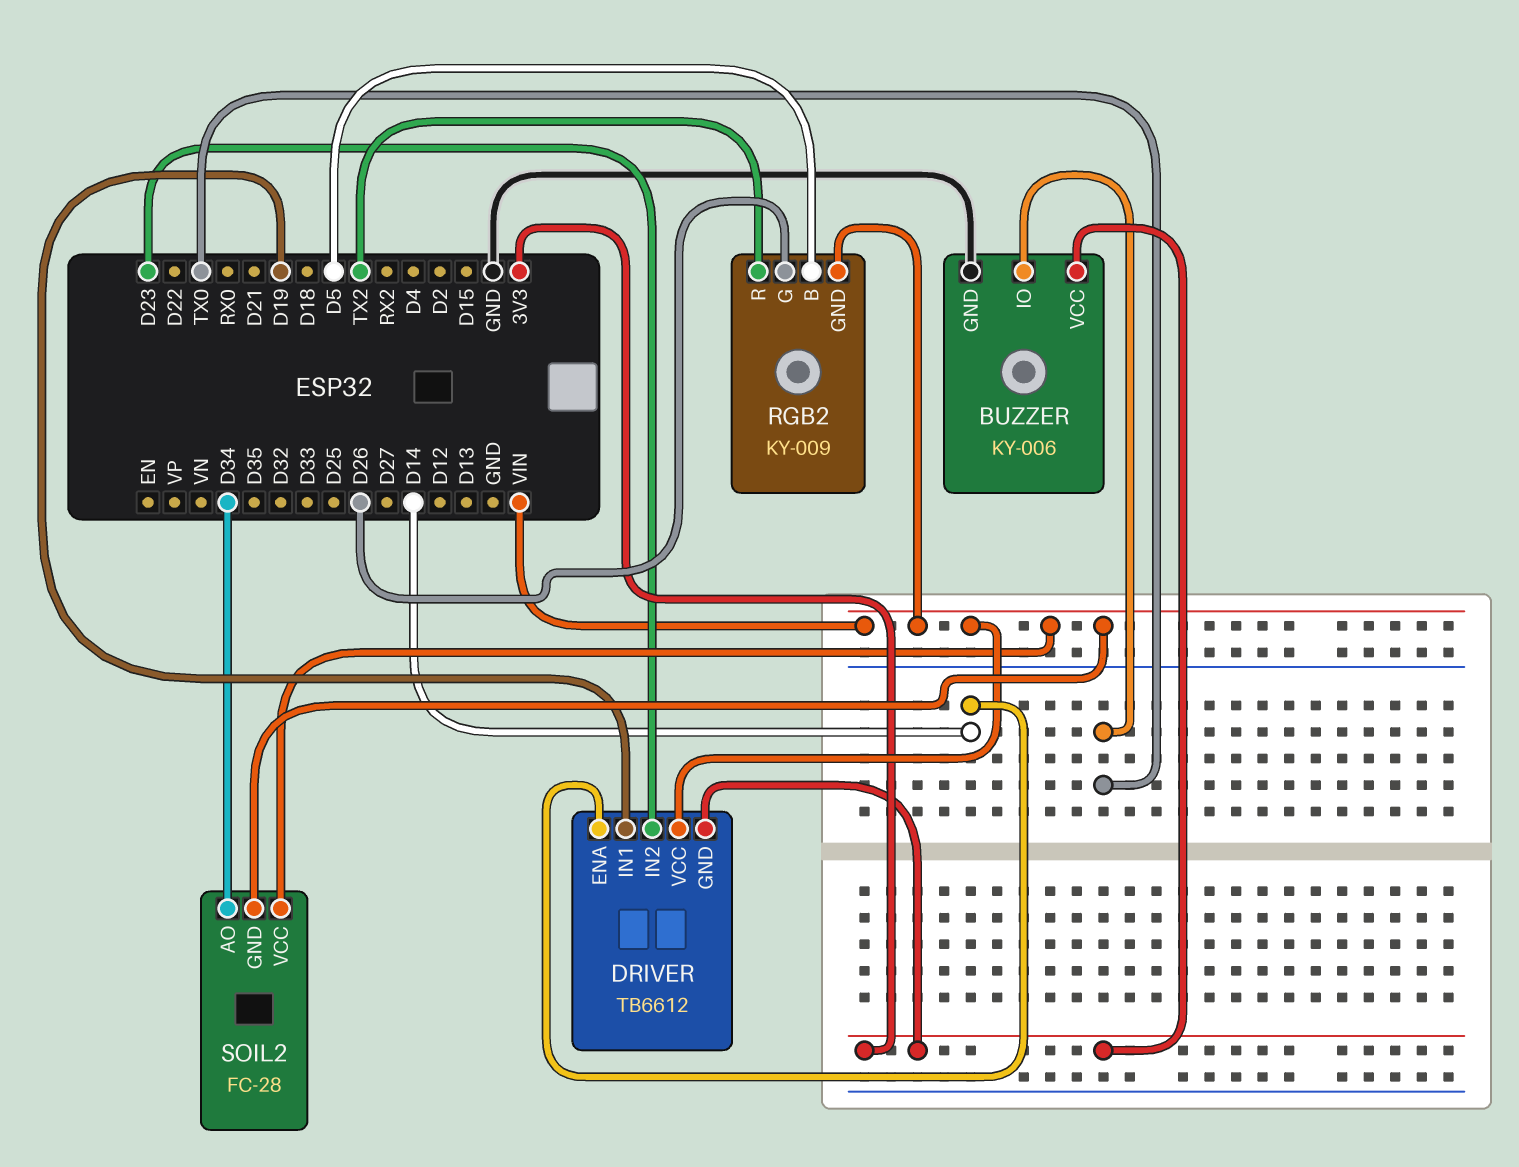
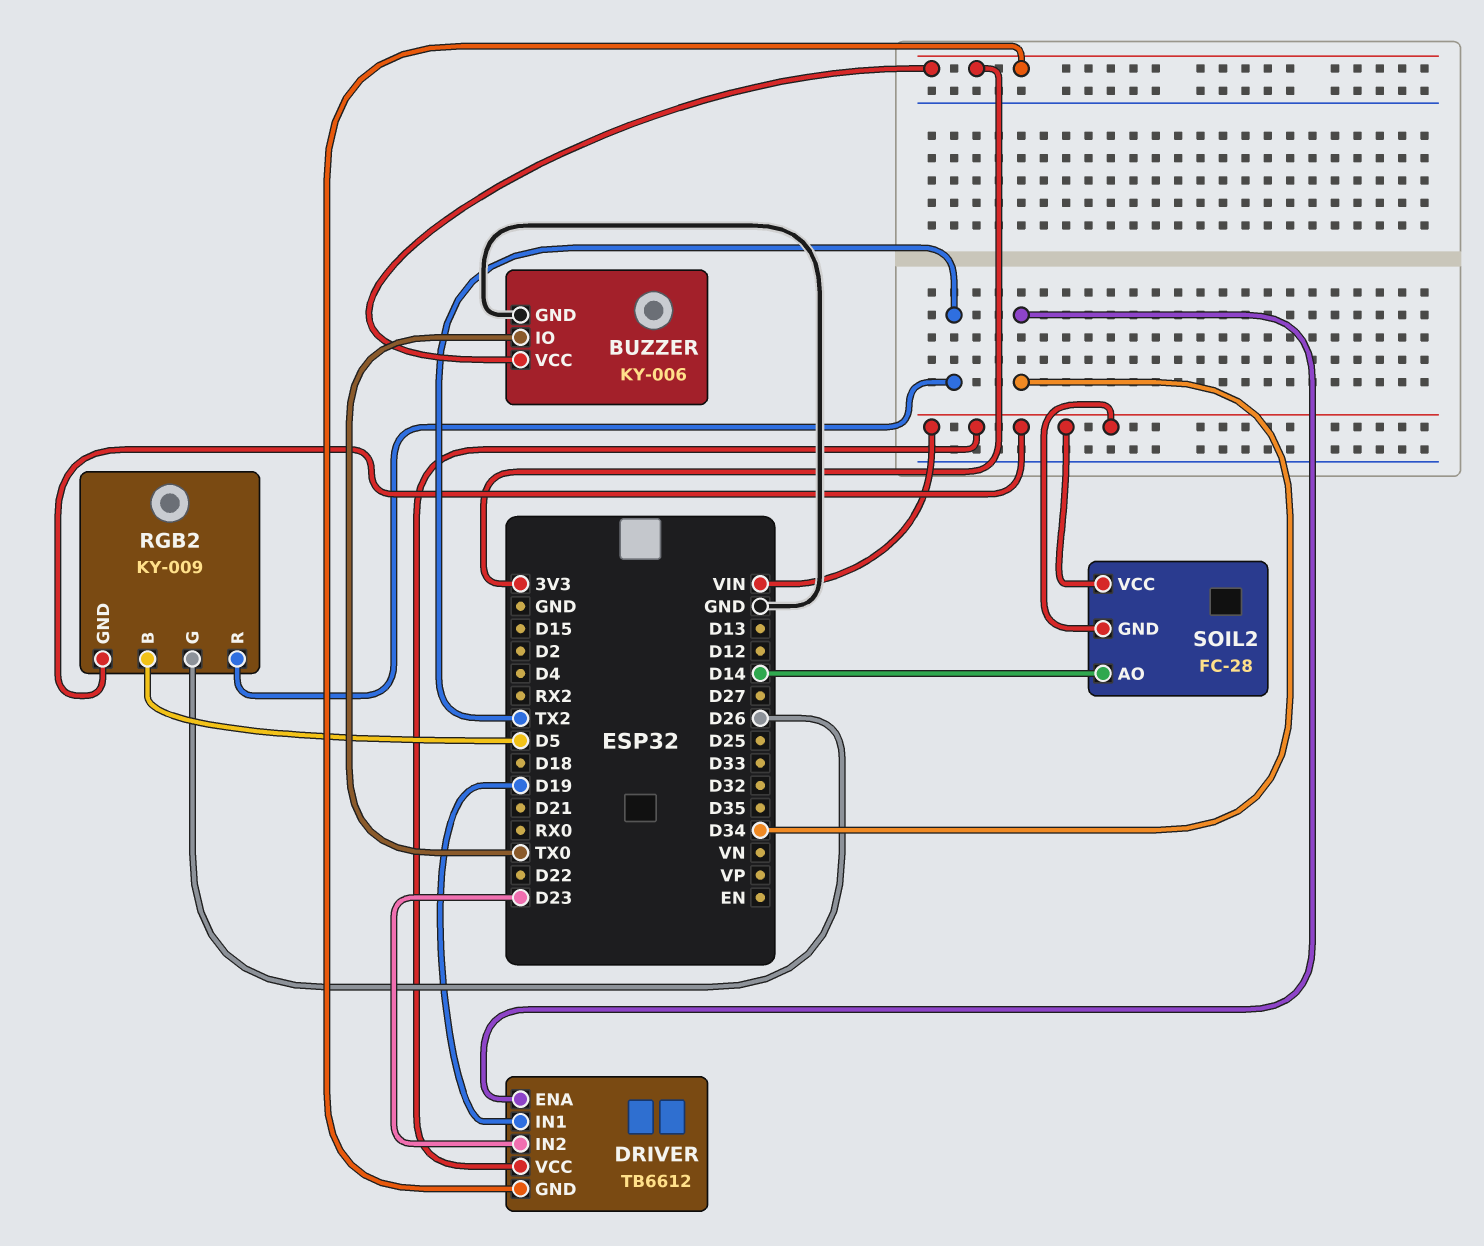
DRIVER pin ENA: D14 -> D34
SOIL2 pin AO: D34 -> D14

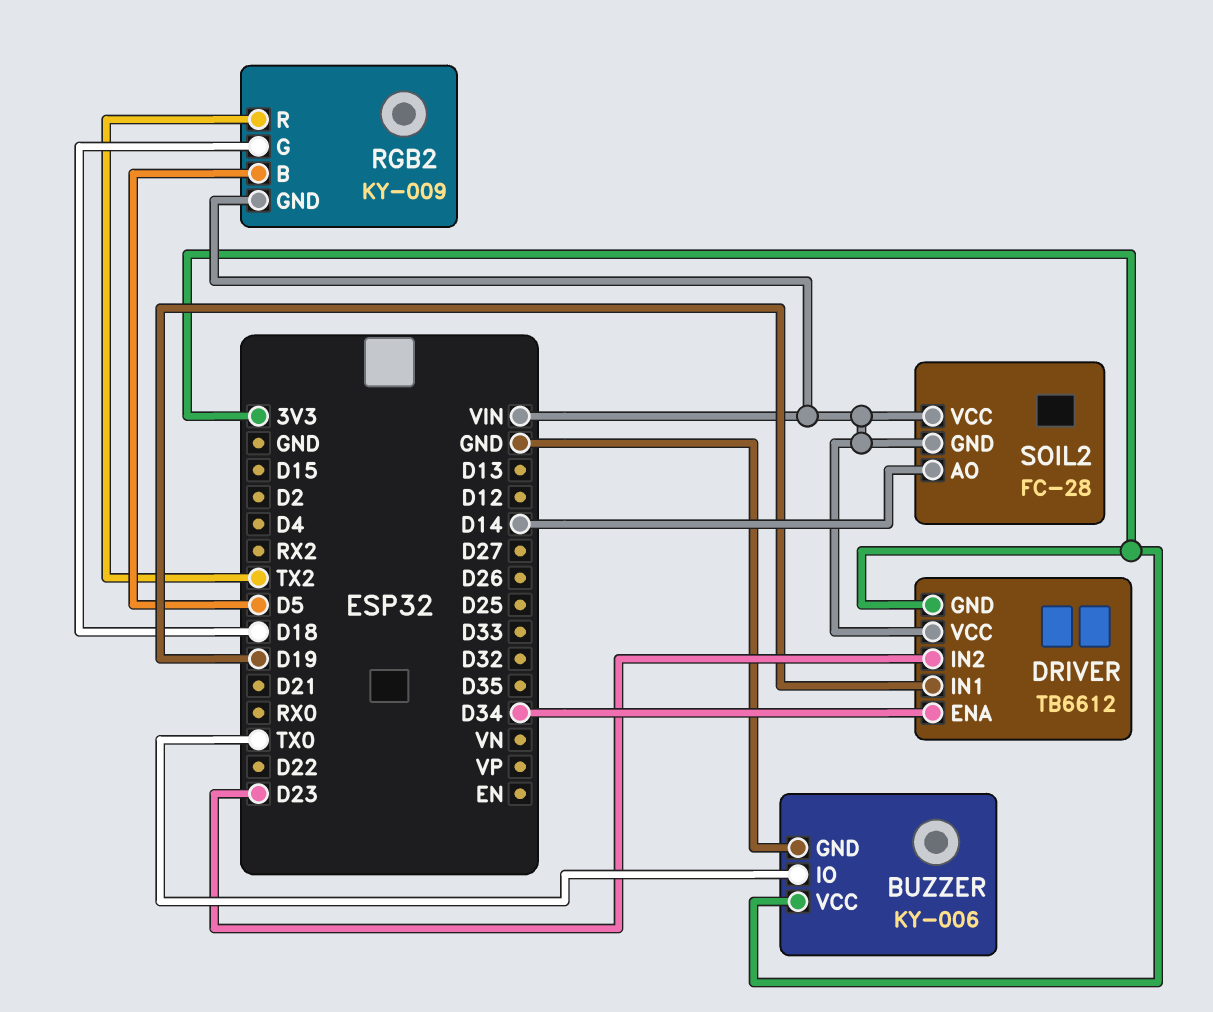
RGB2 pin G: D26 -> D18

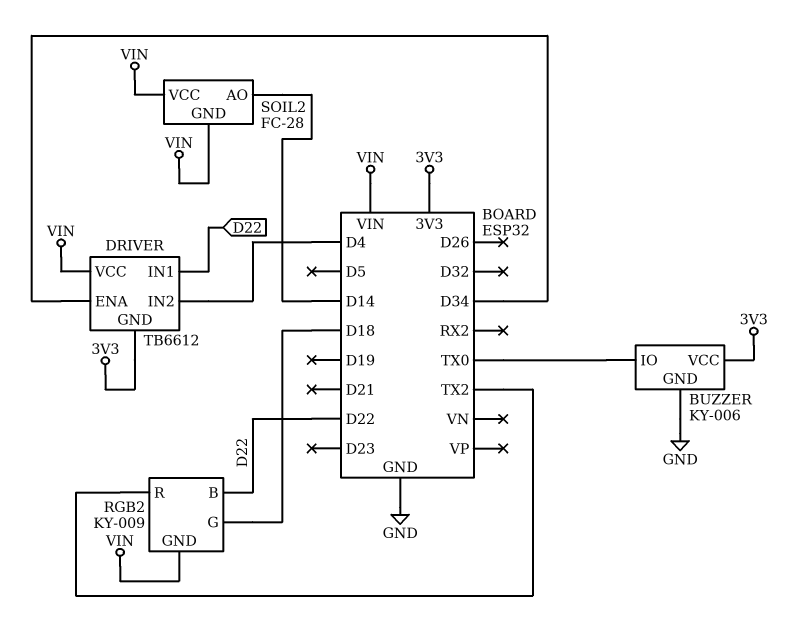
DRIVER pin IN1: D19 -> D22
DRIVER pin IN2: D23 -> D4
RGB2 pin B: D5 -> D22

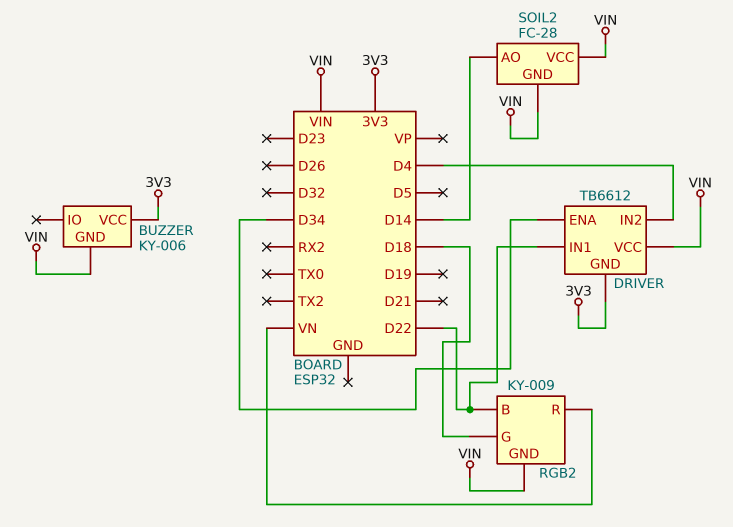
BUZZER pin GND: GND -> VIN
BUZZER pin IO: TX0 -> none
RGB2 pin R: TX2 -> VN

